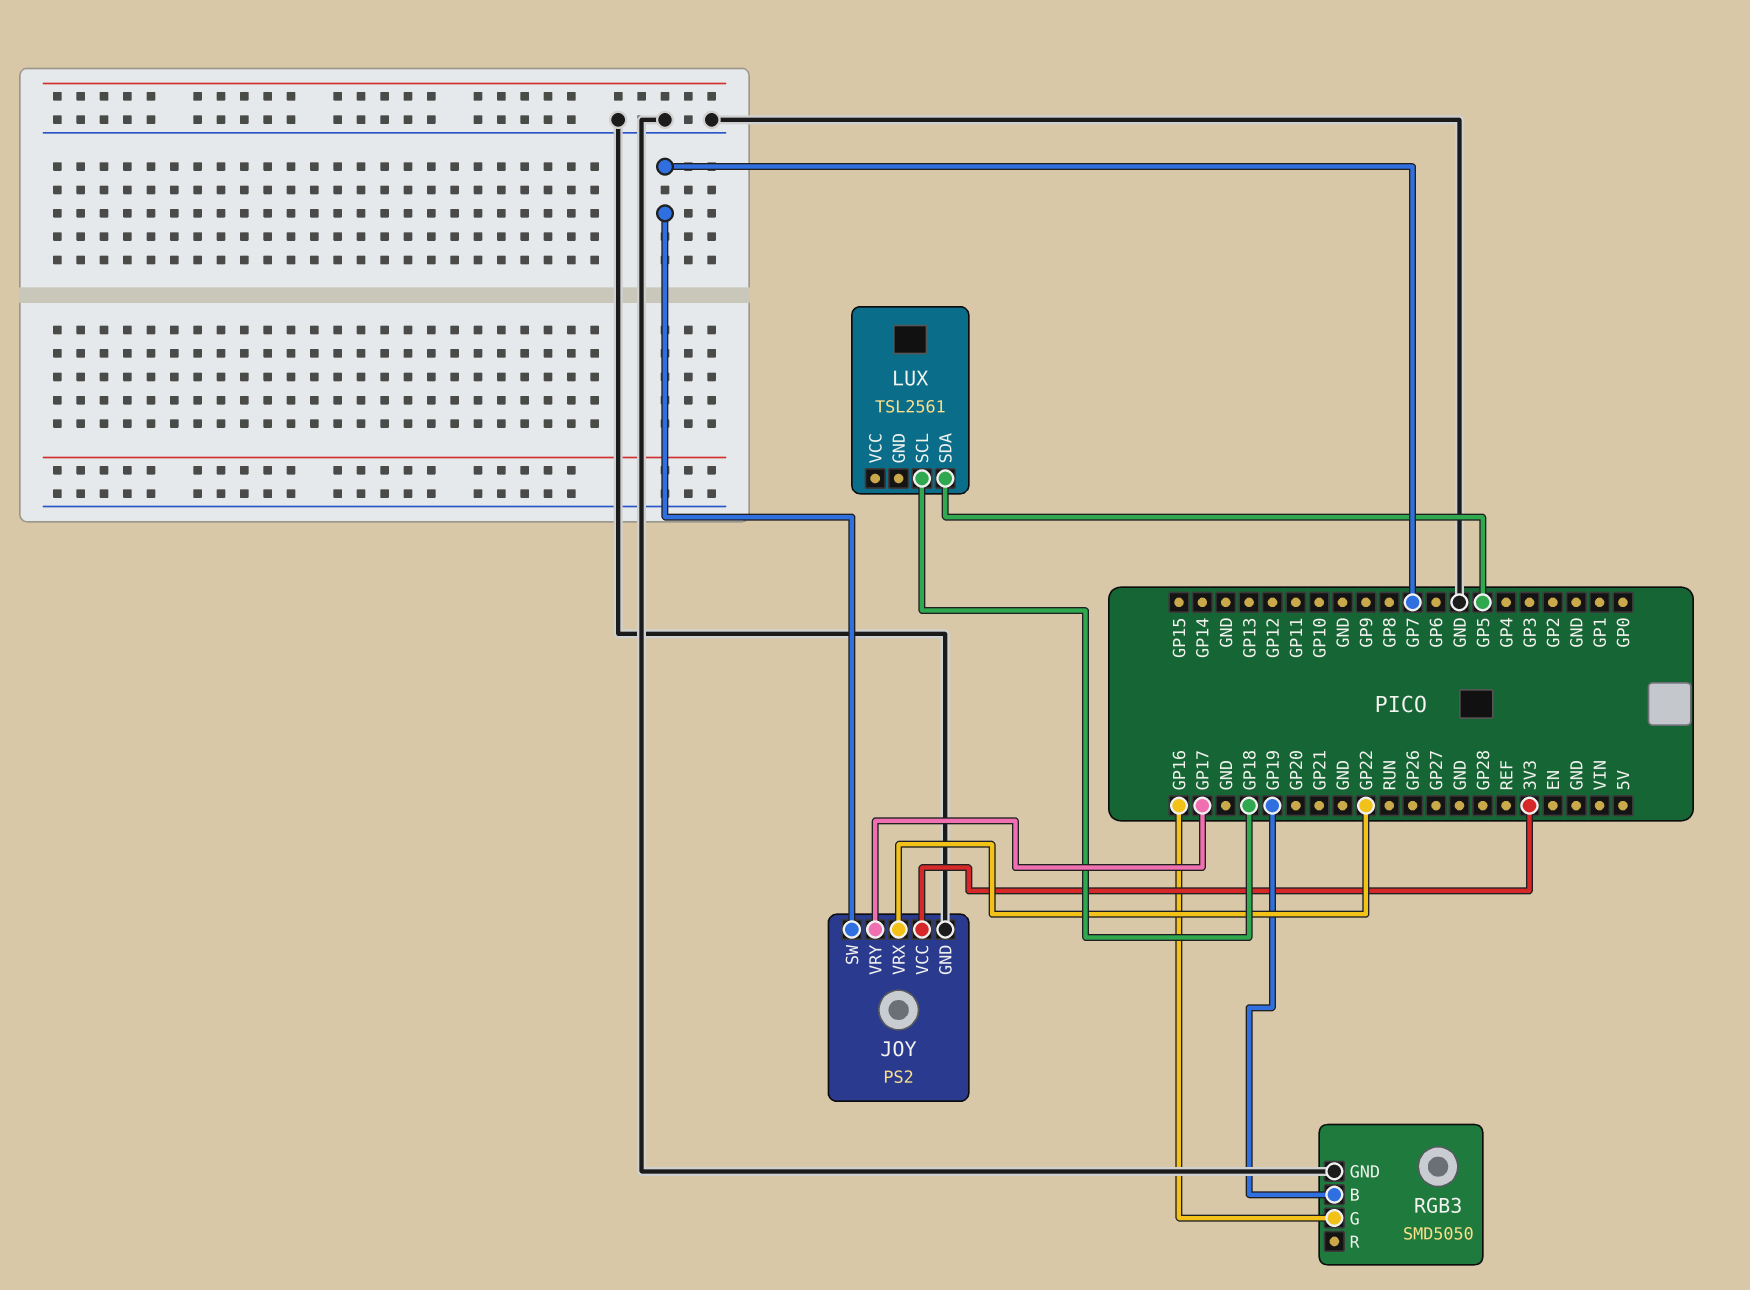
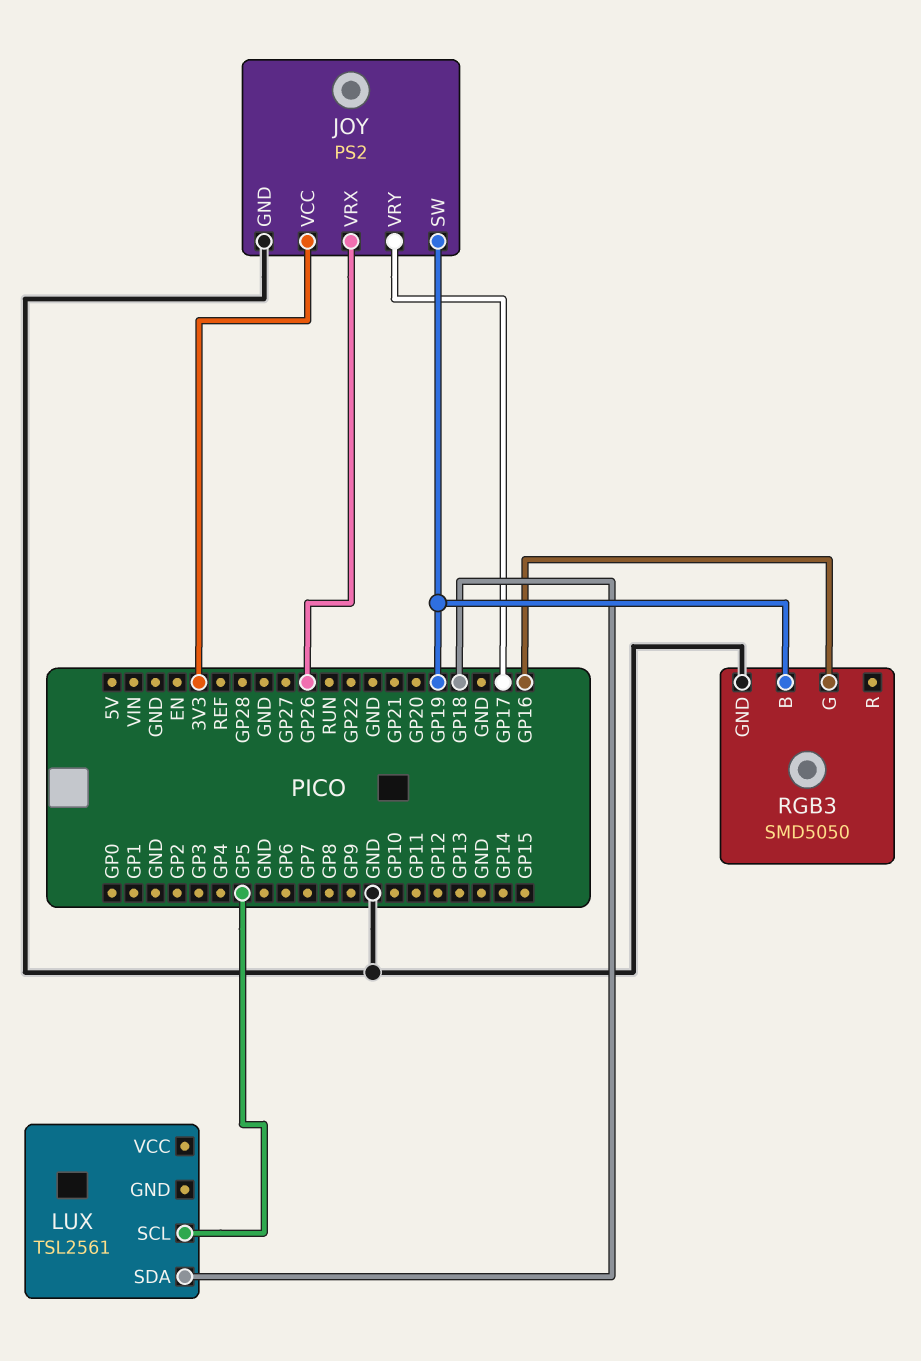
JOY pin SW: GP7 -> GP19
JOY pin VRX: GP22 -> GP26
LUX pin SCL: GP18 -> GP5
LUX pin SDA: GP5 -> GP18

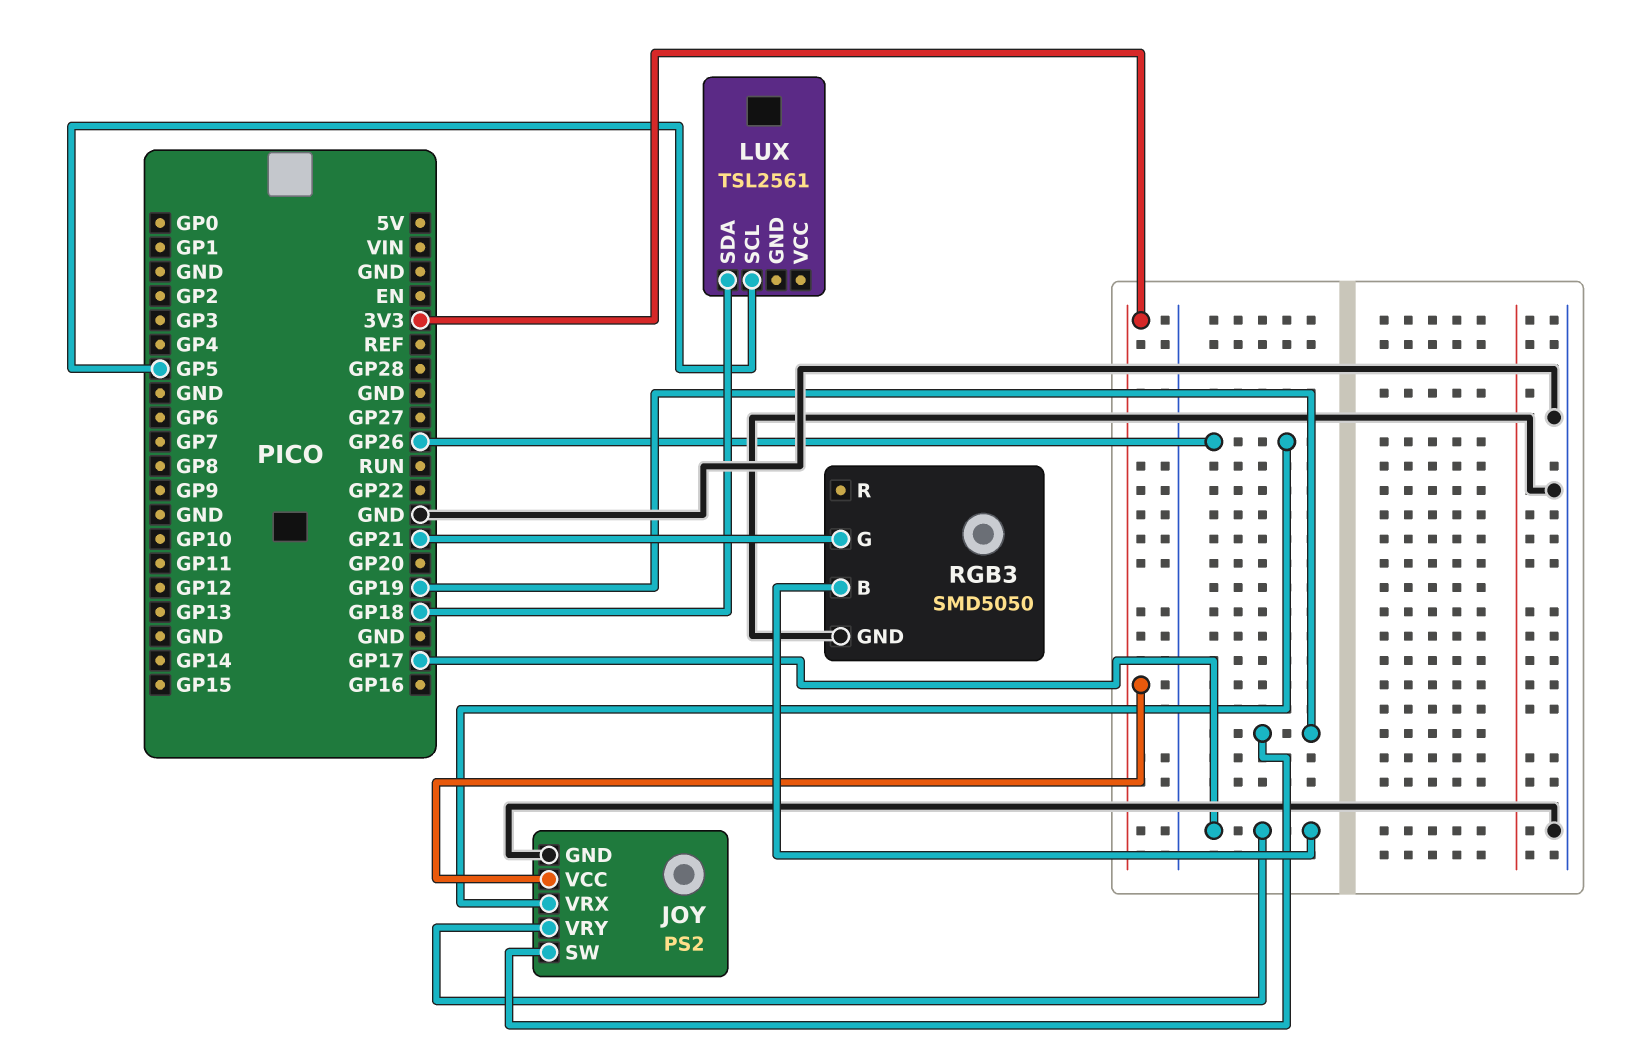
RGB3 pin B: GP19 -> GP17
RGB3 pin G: GP16 -> GP21

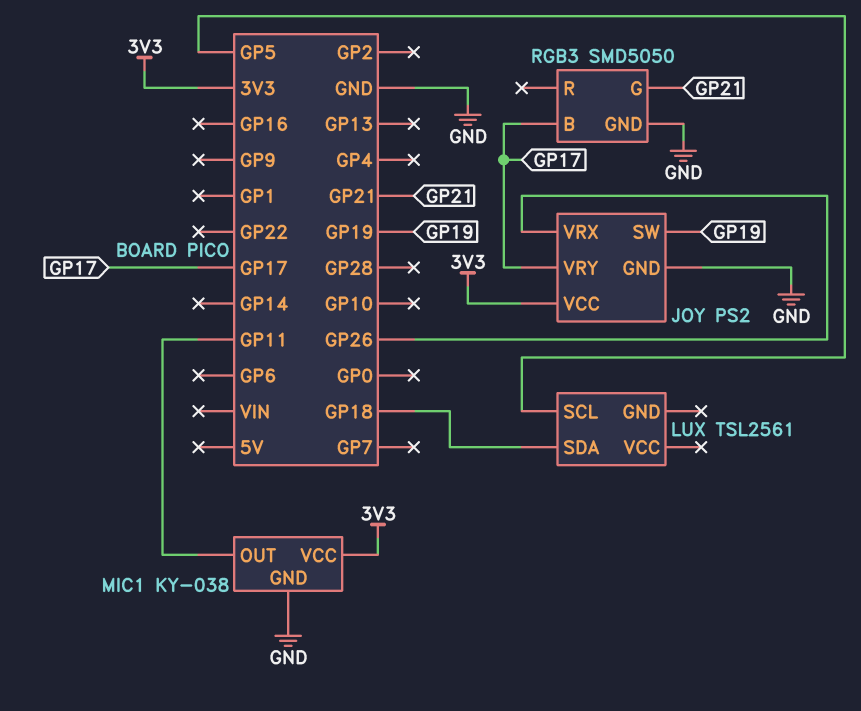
MIC1: none -> KY-038
MIC1 pin GND: none -> GND
MIC1 pin OUT: none -> GP11
MIC1 pin VCC: none -> 3V3

